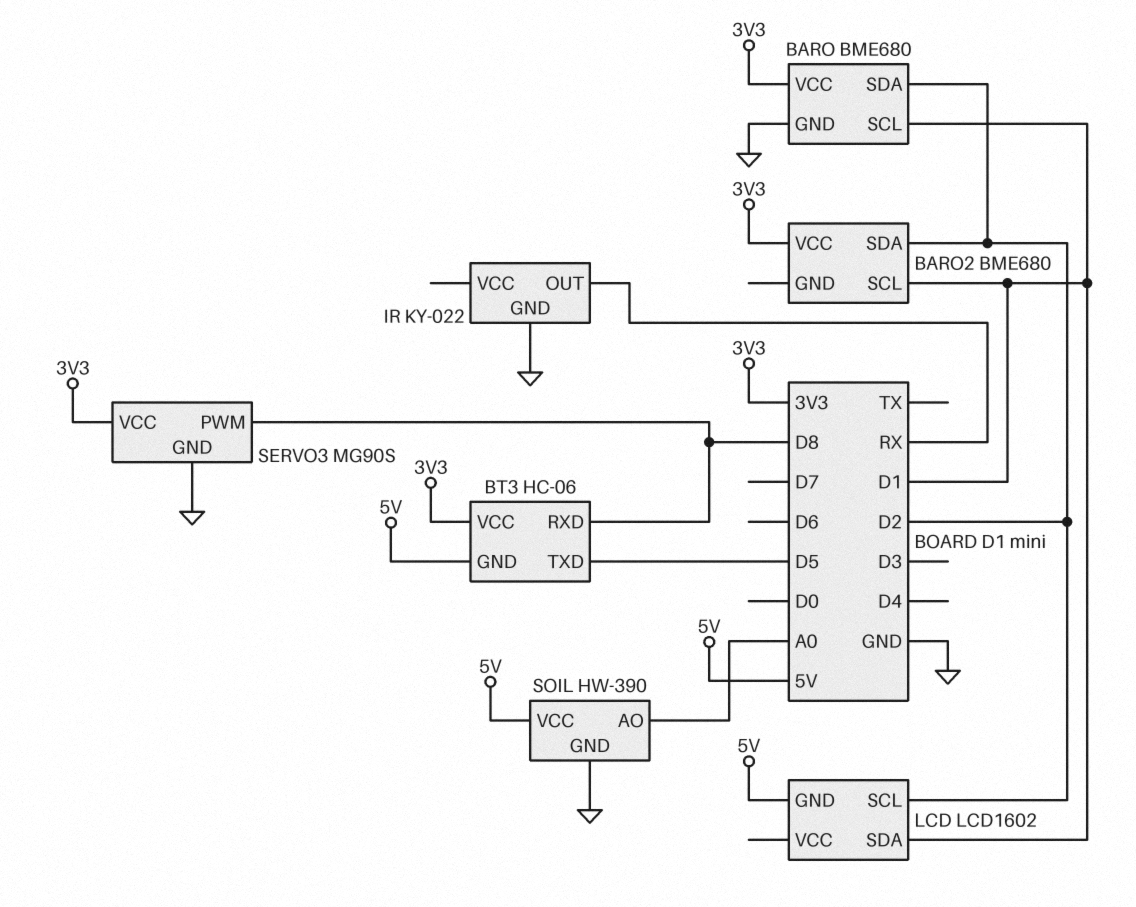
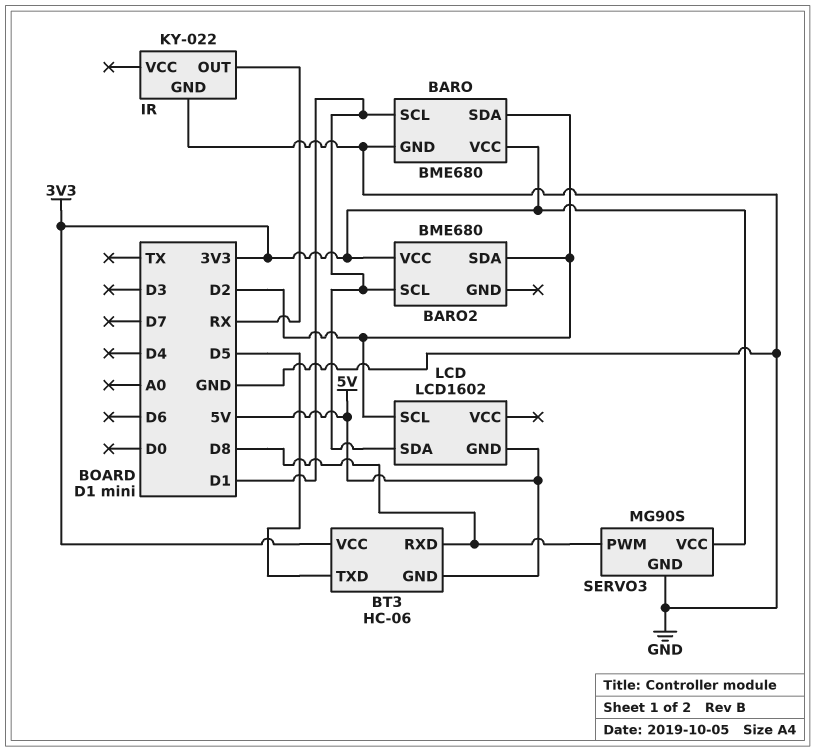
SOIL: HW-390 -> none
SOIL pin AO: A0 -> none
SOIL pin GND: GND -> none
SOIL pin VCC: 5V -> none

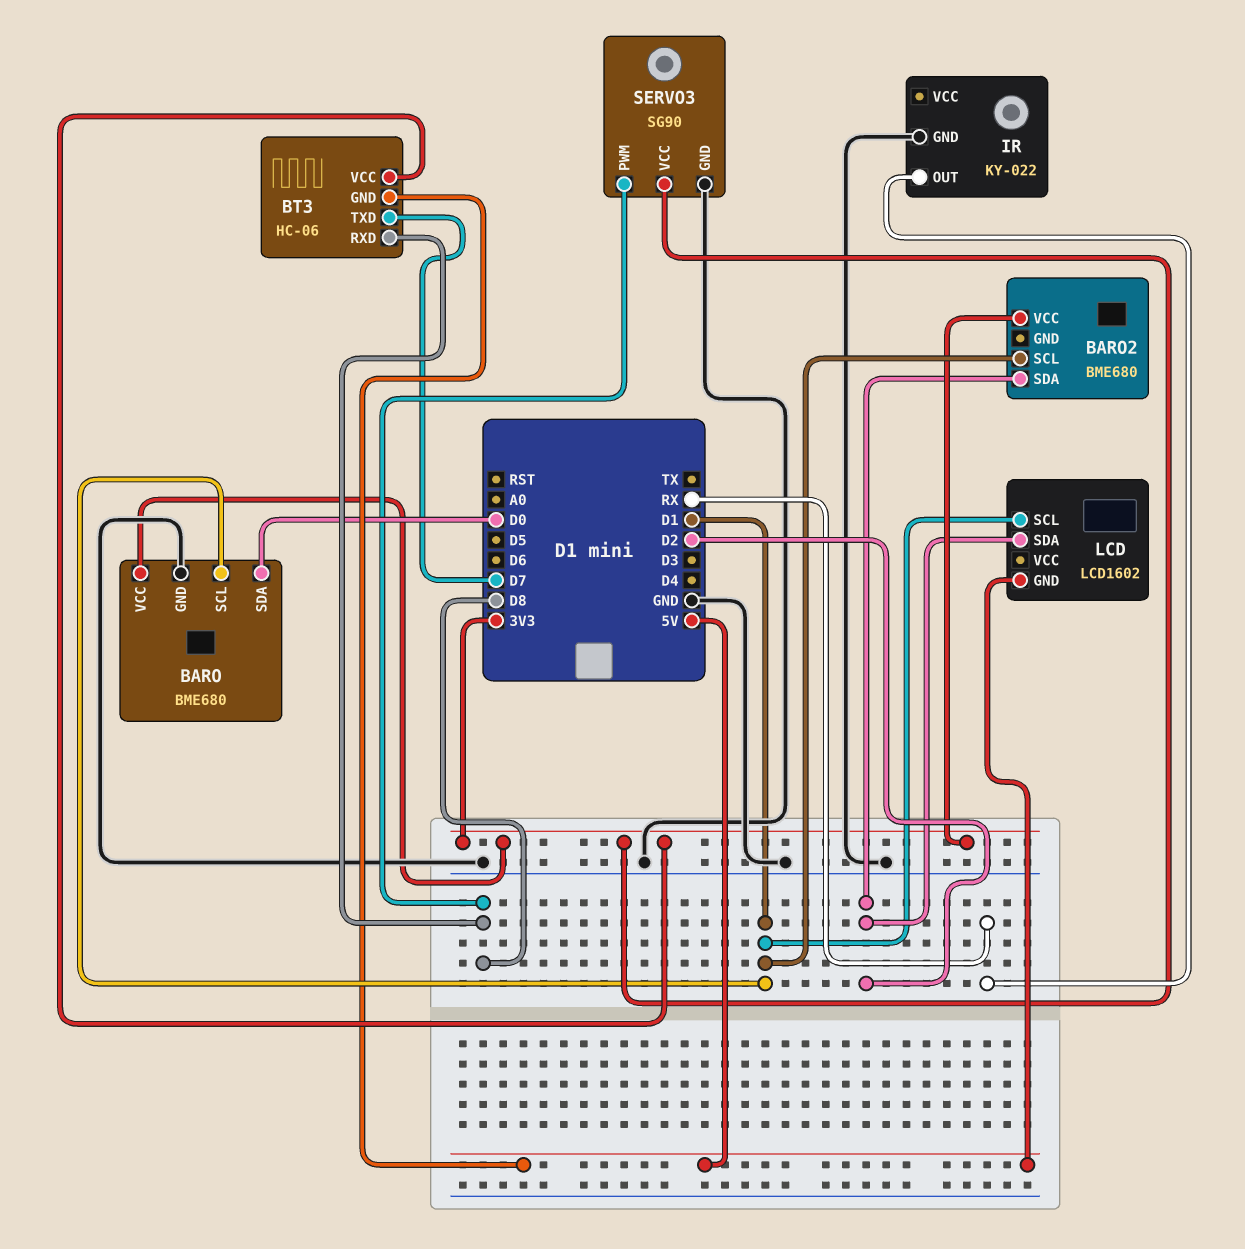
BARO pin SDA: D2 -> D0
BT3 pin TXD: D5 -> D7
LCD pin SCL: D2 -> D1
LCD pin SDA: D1 -> D2
SERVO3: MG90S -> SG90

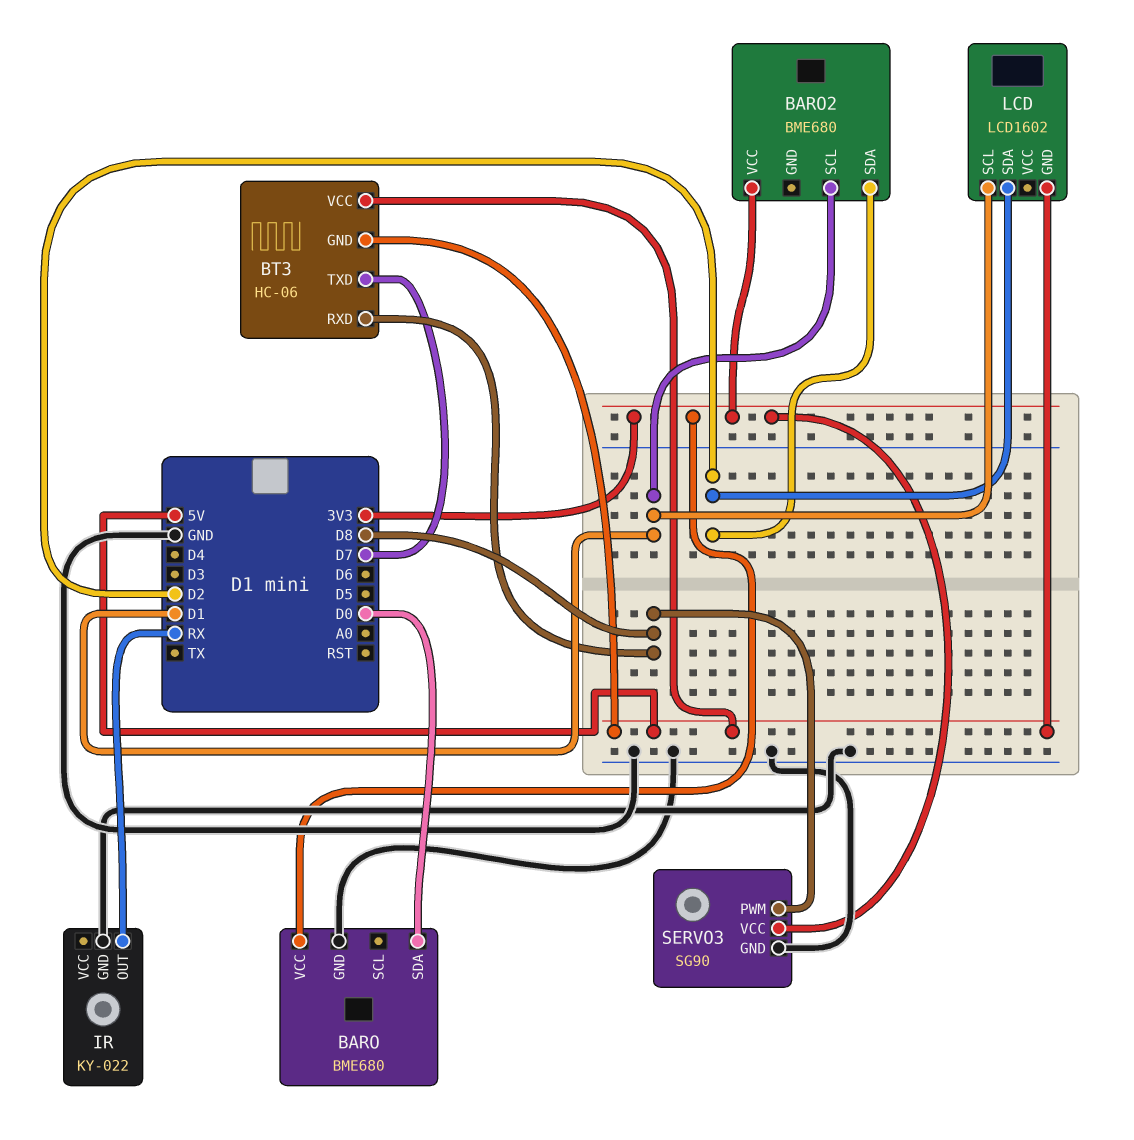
BARO pin SCL: D1 -> none
BT3 pin VCC: 3V3 -> 5V

